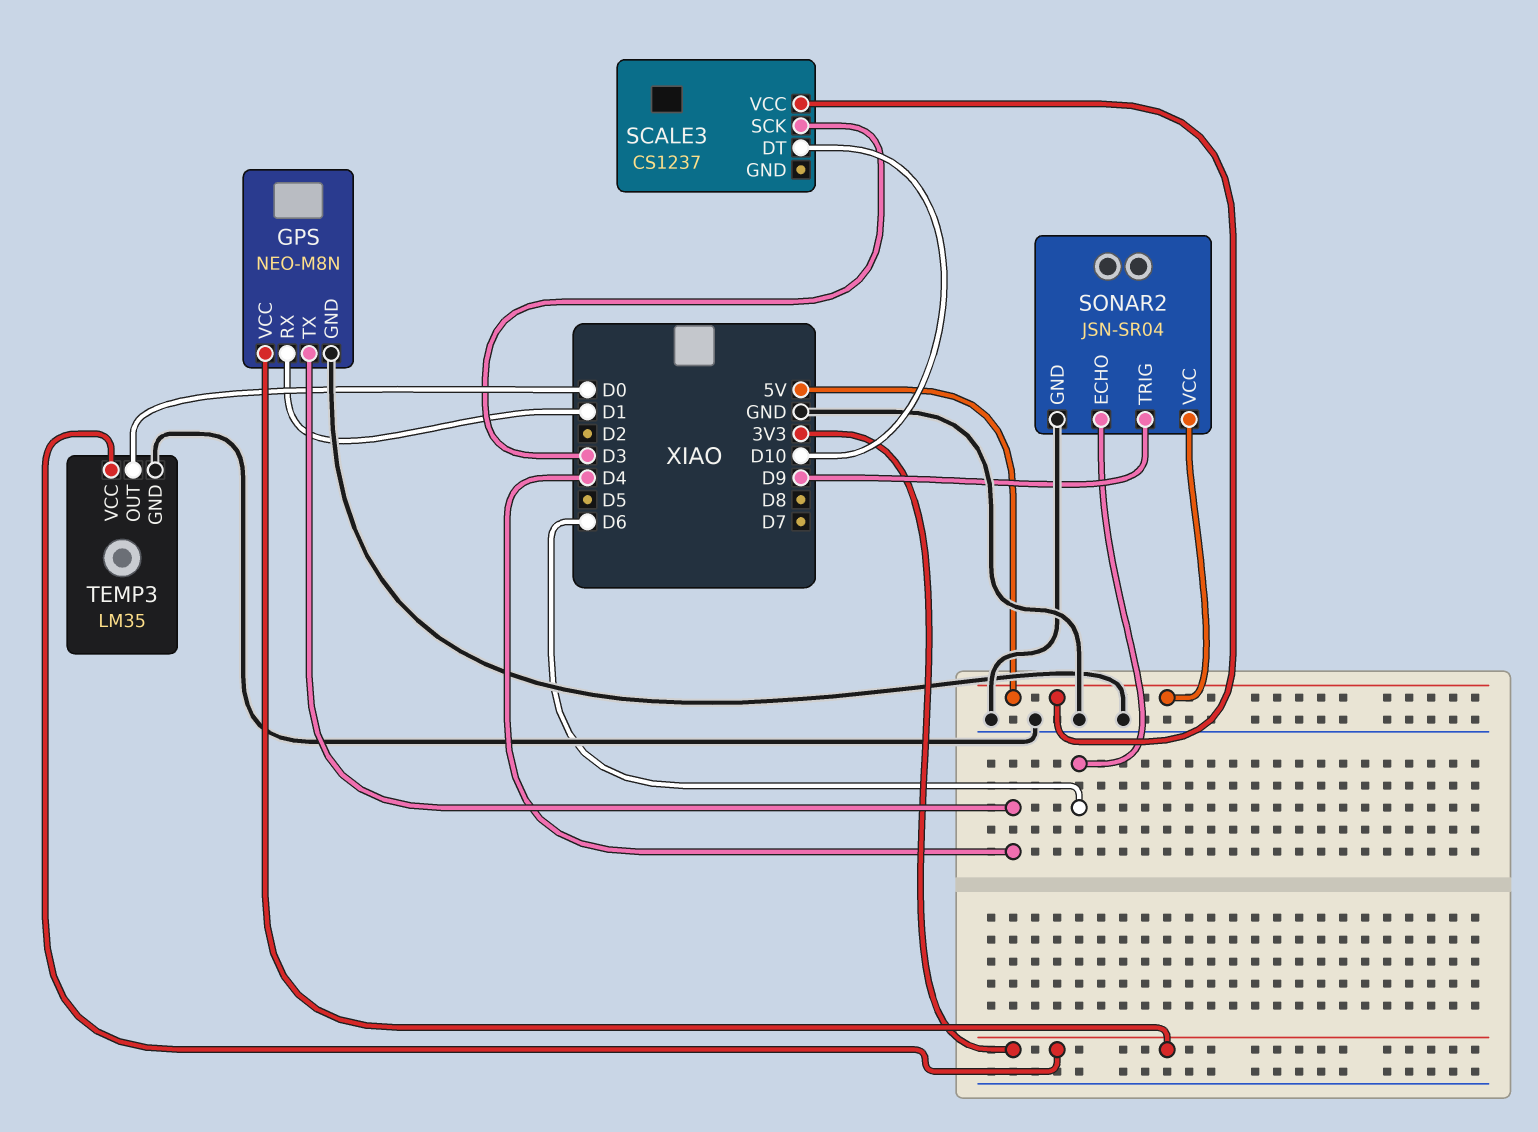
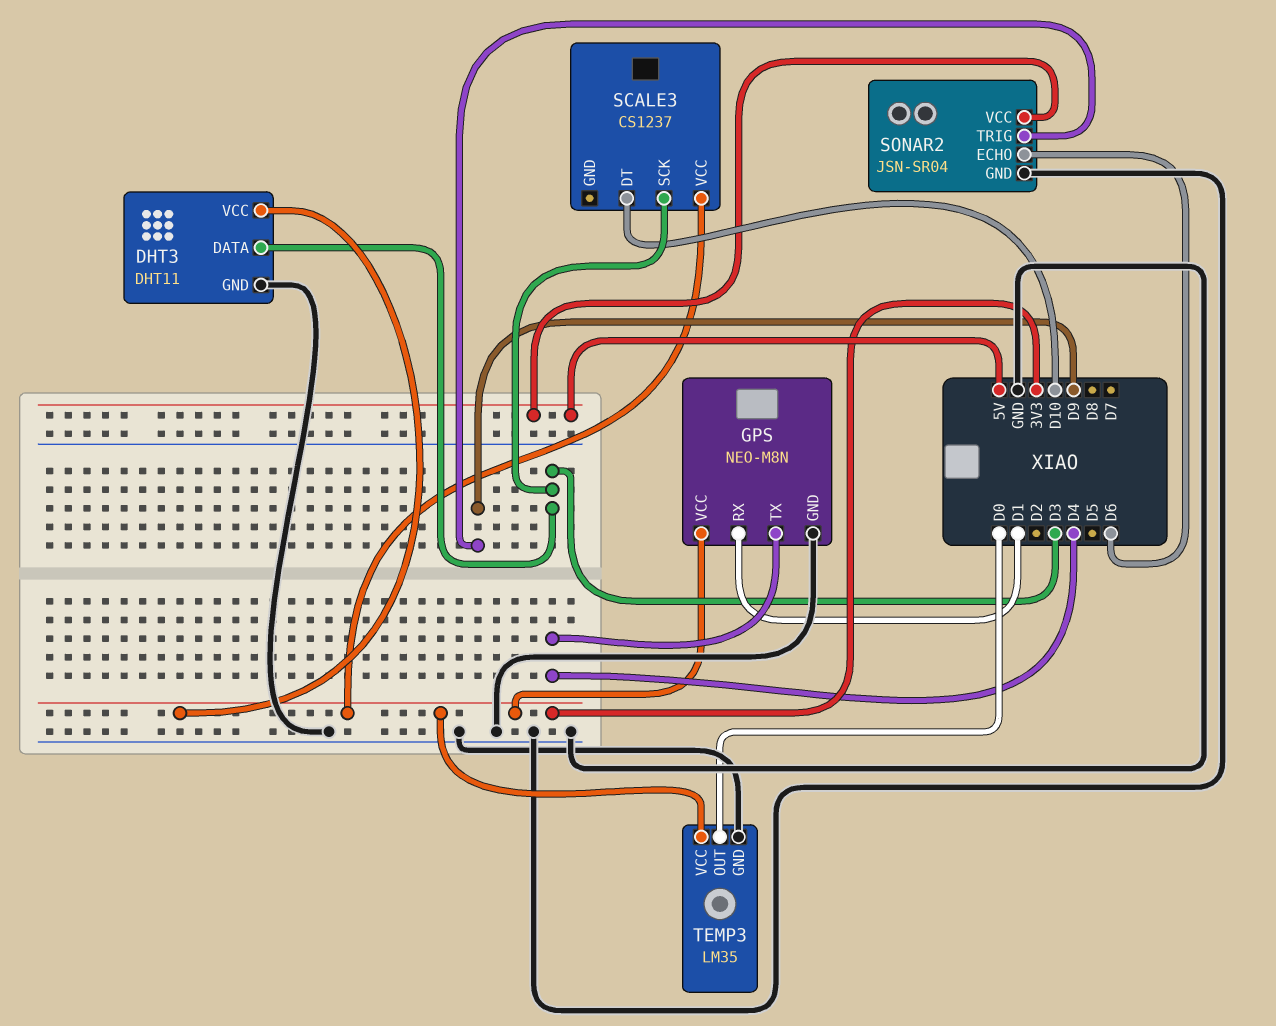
DHT3: none -> DHT11
DHT3 pin DATA: none -> D3
DHT3 pin GND: none -> GND
DHT3 pin VCC: none -> 3V3
SCALE3 pin VCC: 5V -> 3V3

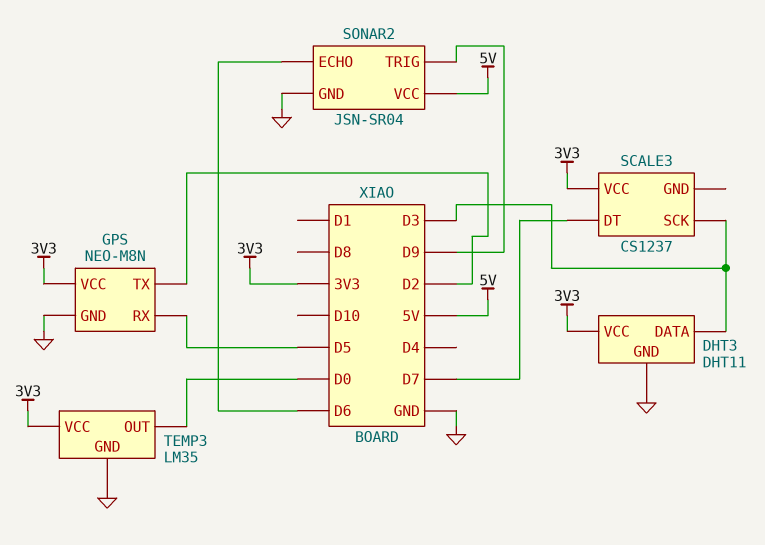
GPS pin RX: D1 -> D5
GPS pin TX: D4 -> D2
SCALE3 pin DT: D10 -> D7

